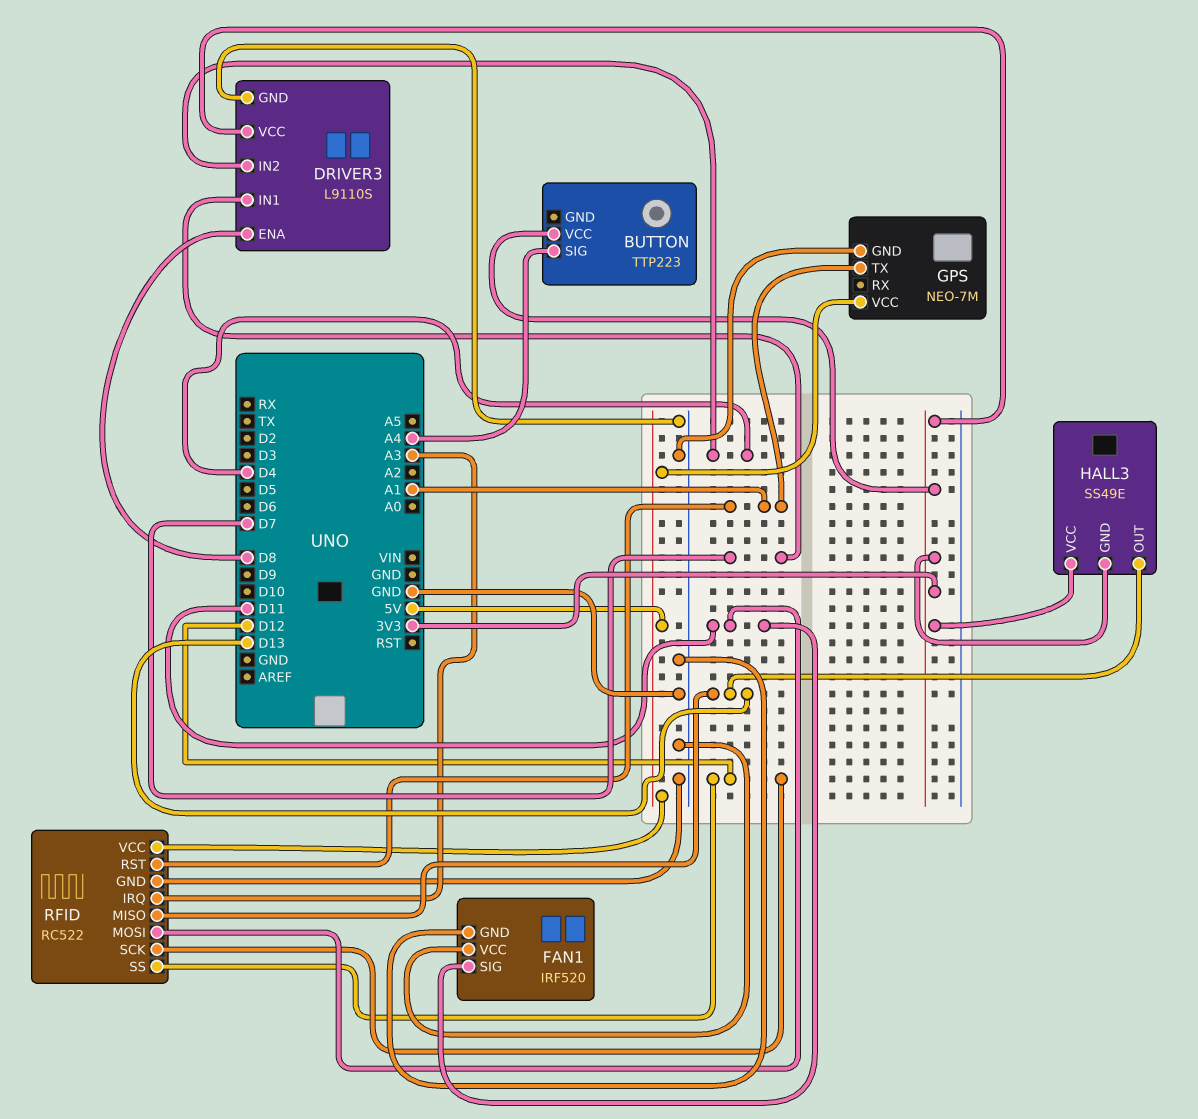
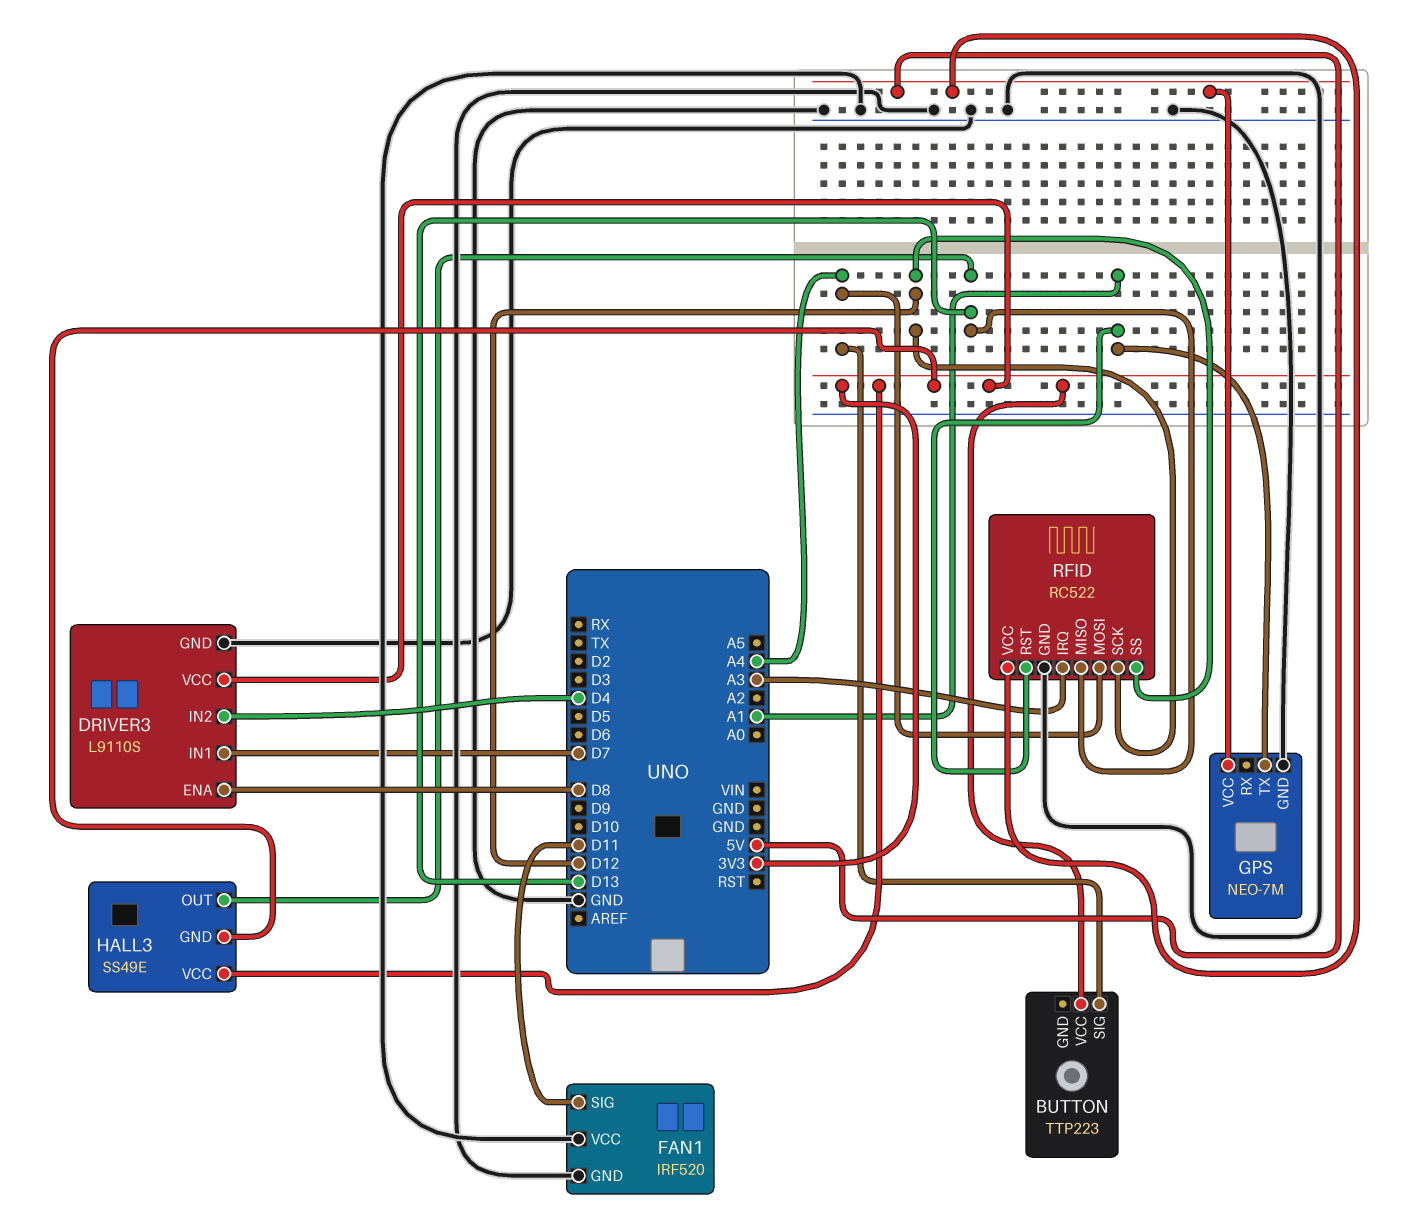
RFID pin MOSI: D11 -> A4

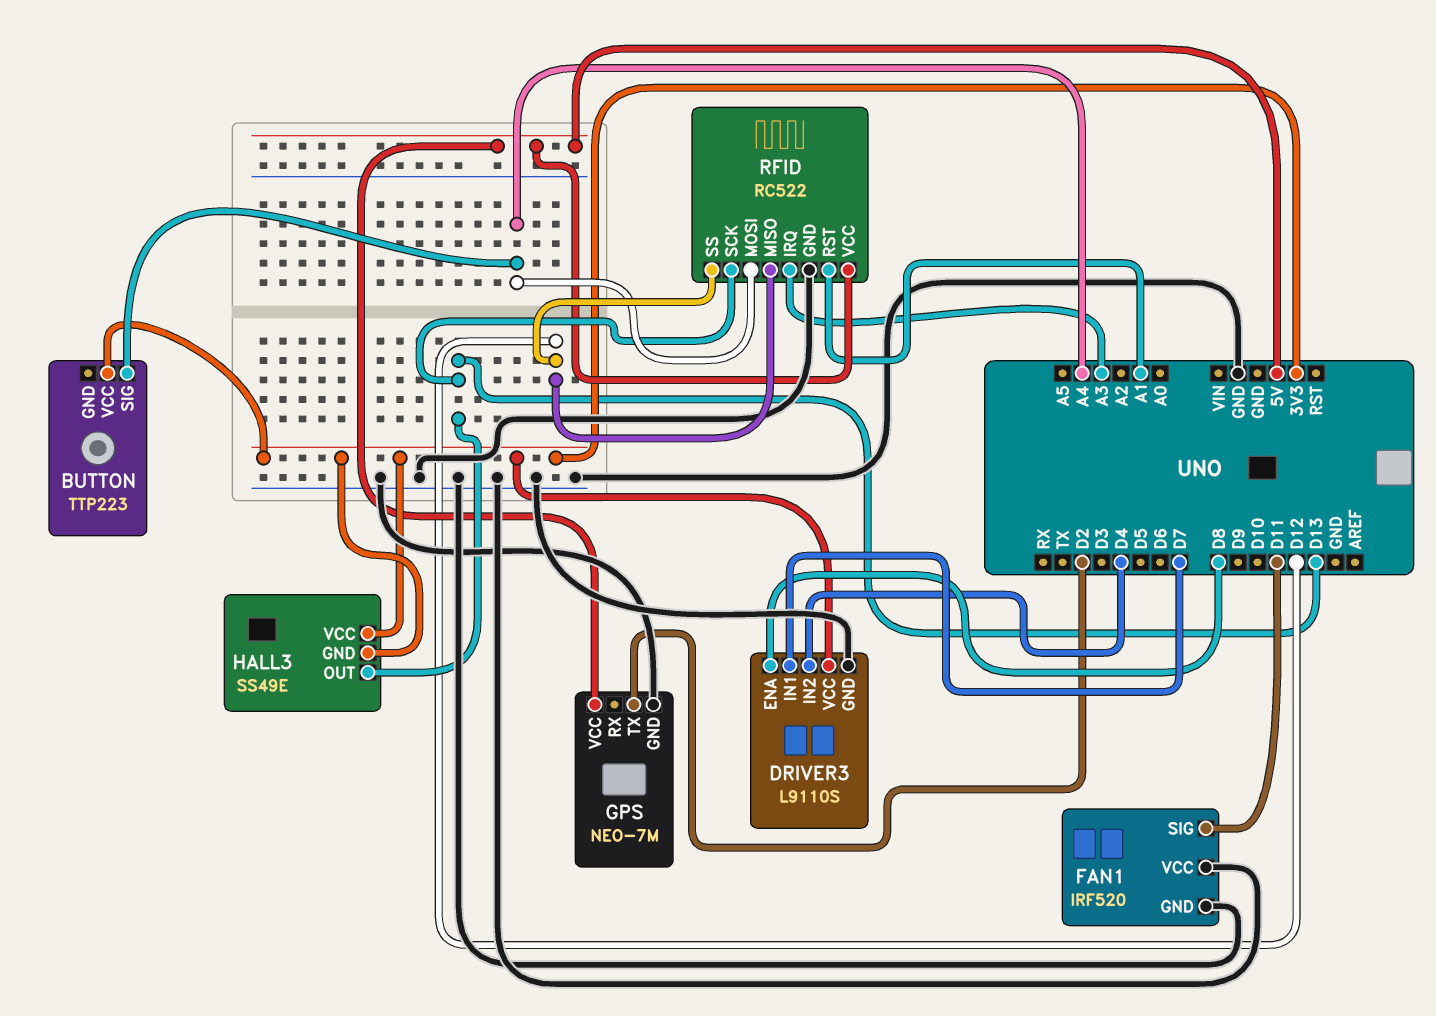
GPS pin TX: A1 -> D2
RFID pin MISO: D13 -> D12
RFID pin SCK: D12 -> D13

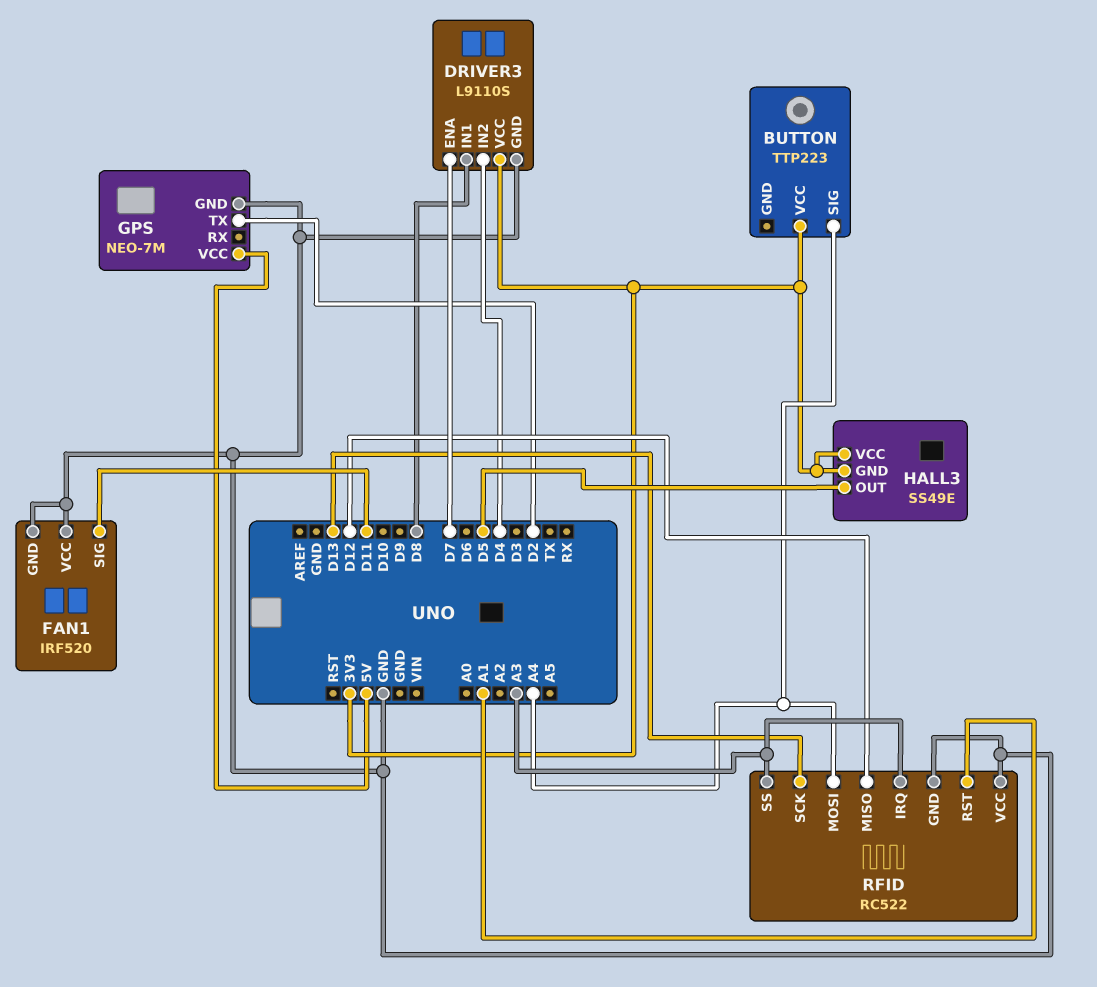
DRIVER3 pin ENA: D8 -> D7
DRIVER3 pin IN1: D7 -> D8
HALL3 pin OUT: D13 -> D5
RFID pin SS: D12 -> A3
RFID pin VCC: 5V -> GND

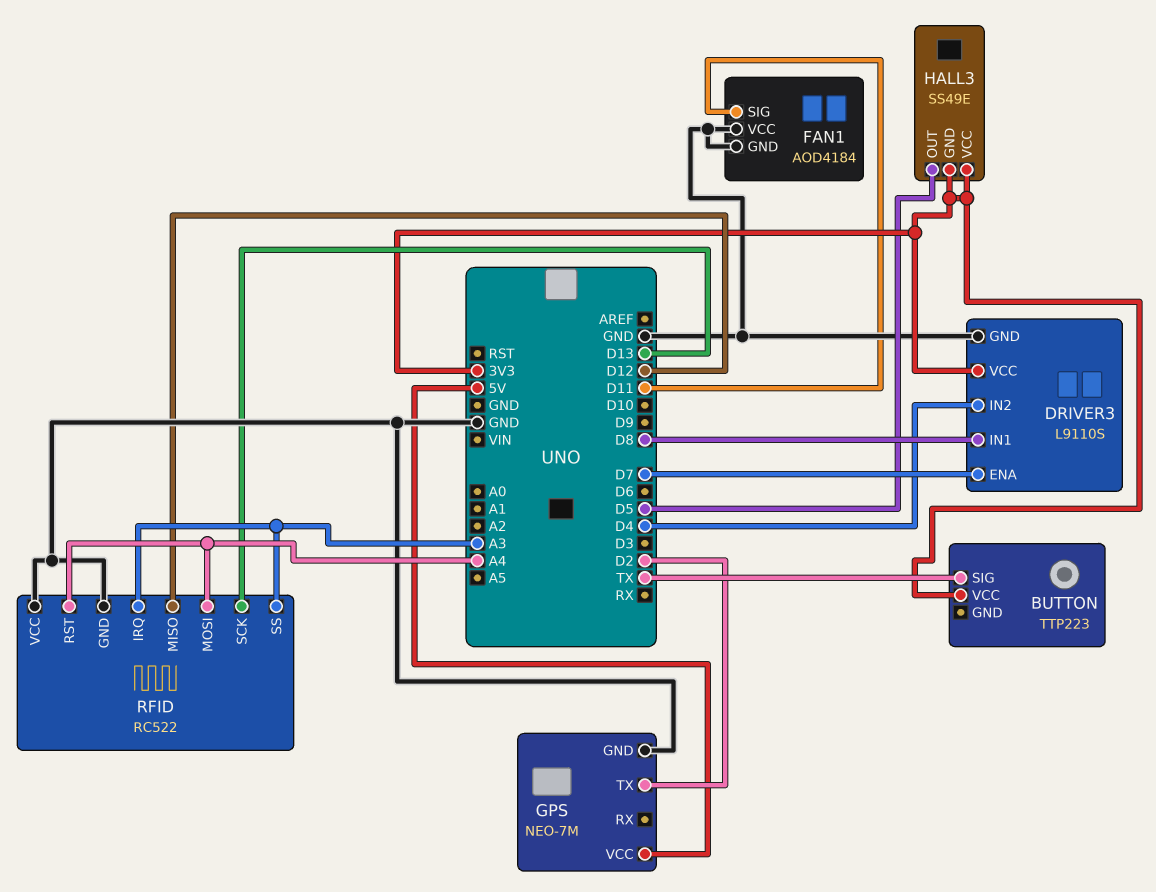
BUTTON pin SIG: A4 -> TX
FAN1: IRF520 -> AOD4184
RFID pin RST: A1 -> A4

